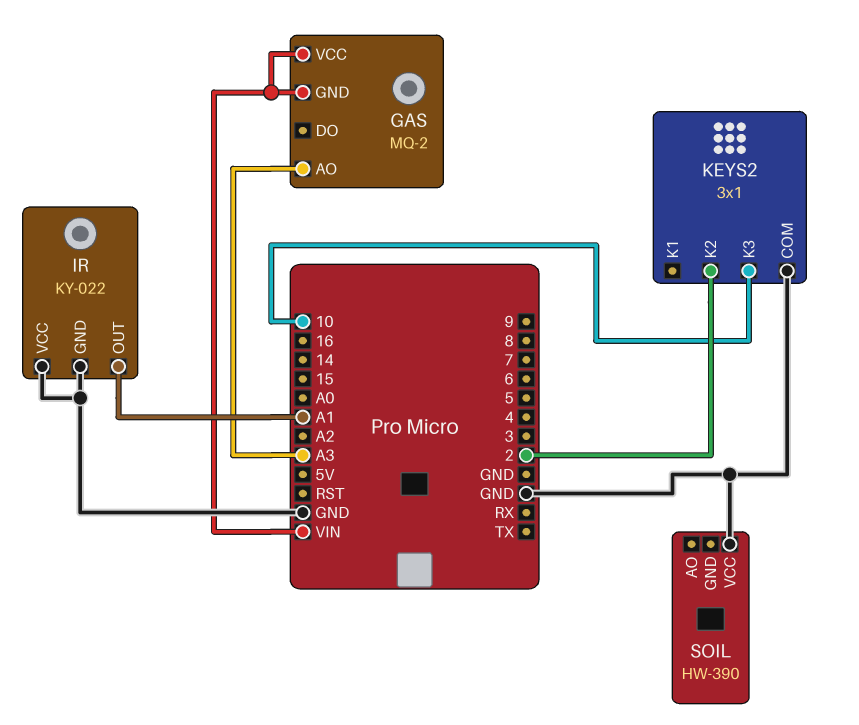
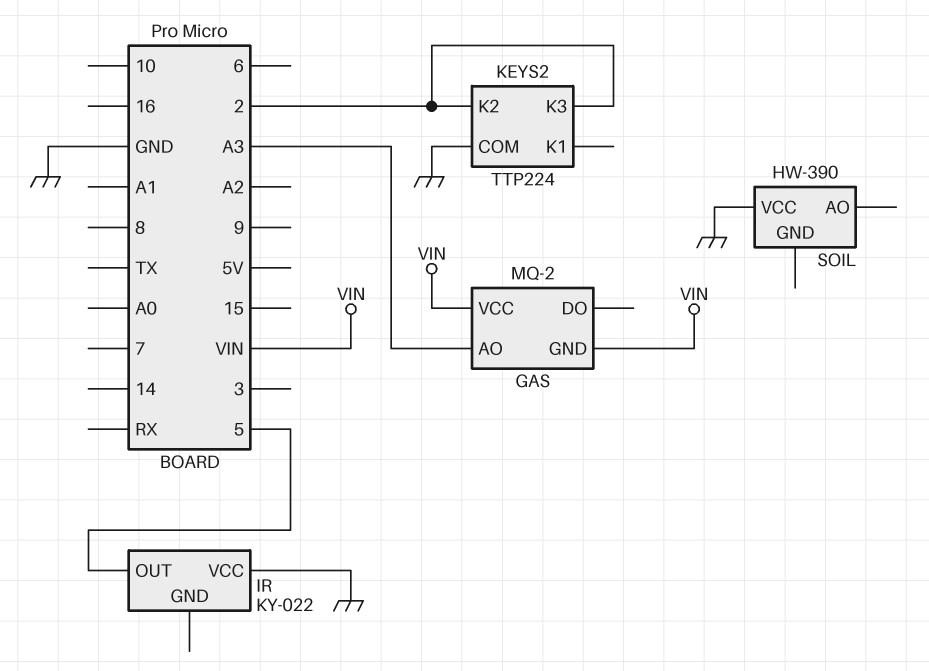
IR pin GND: GND -> none
IR pin OUT: A1 -> 5
KEYS2: 3x1 -> TTP224
KEYS2 pin K3: 10 -> 2

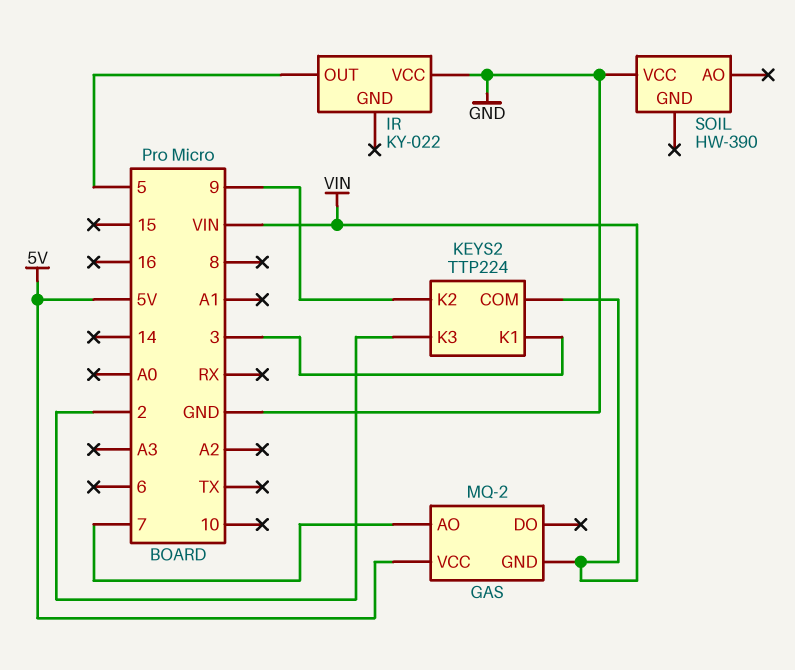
GAS pin AO: A3 -> 7
GAS pin VCC: VIN -> 5V
KEYS2 pin COM: GND -> VIN
KEYS2 pin K1: none -> 3
KEYS2 pin K2: 2 -> 9

